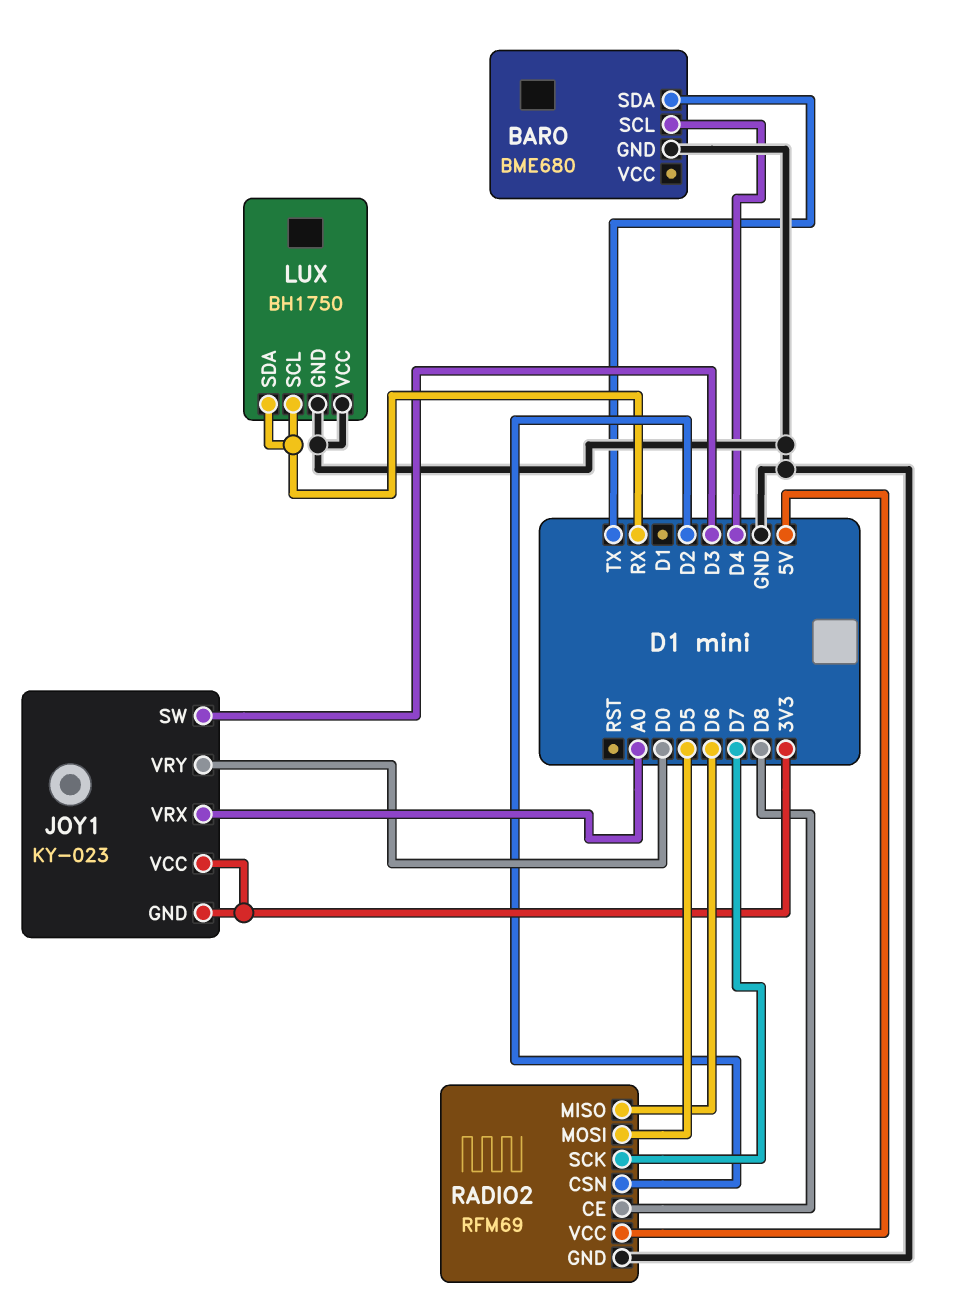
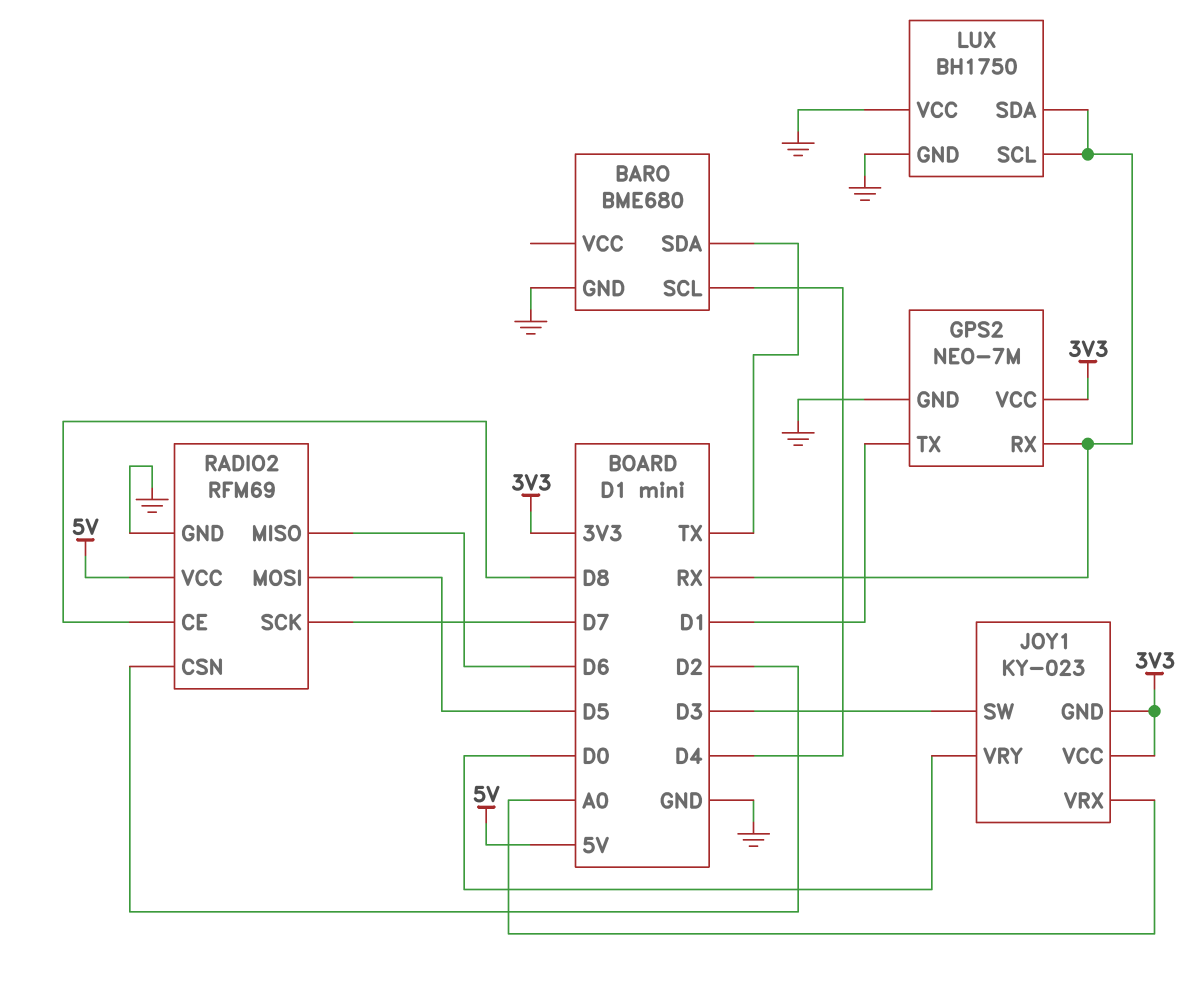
GPS2: none -> NEO-7M
GPS2 pin GND: none -> GND
GPS2 pin RX: none -> RX
GPS2 pin TX: none -> D1
GPS2 pin VCC: none -> 3V3

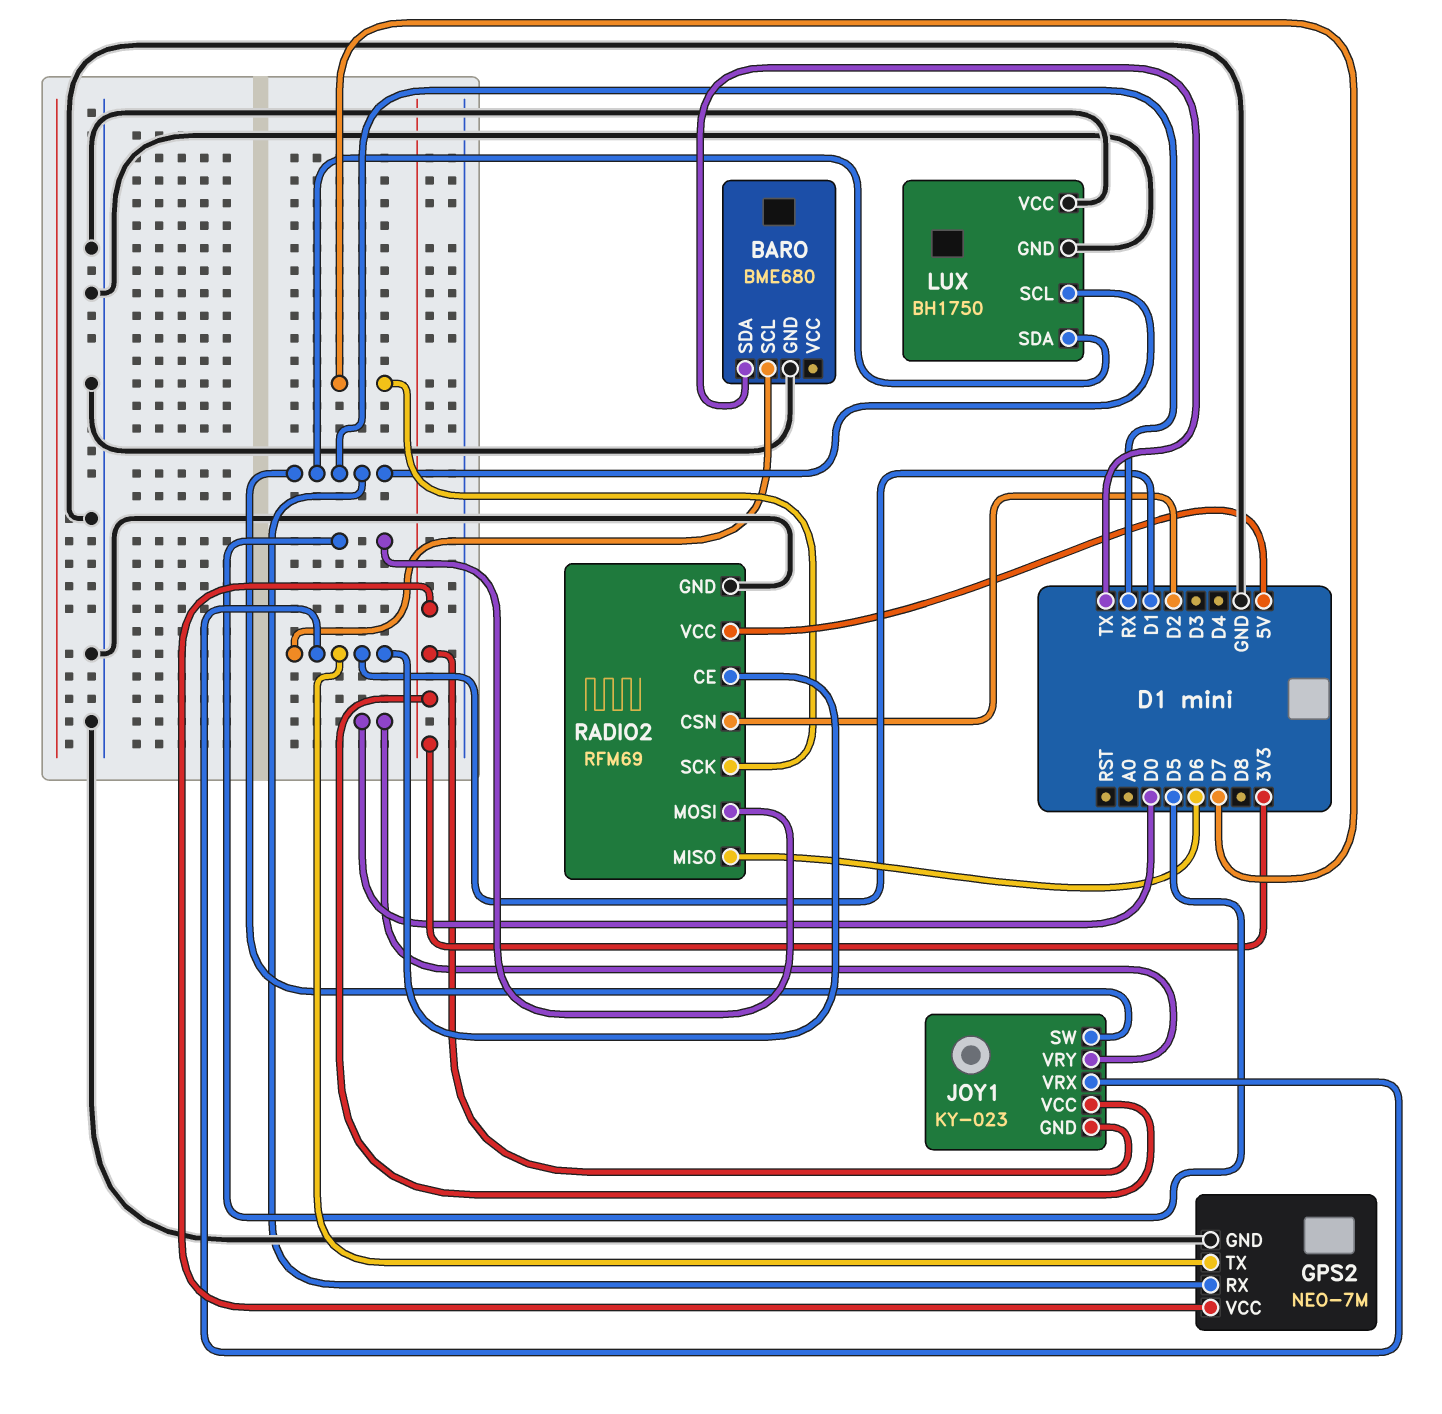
BARO pin SCL: D4 -> D1
JOY1 pin SW: D3 -> RX
JOY1 pin VRX: A0 -> D1
RADIO2 pin CE: D8 -> D1

